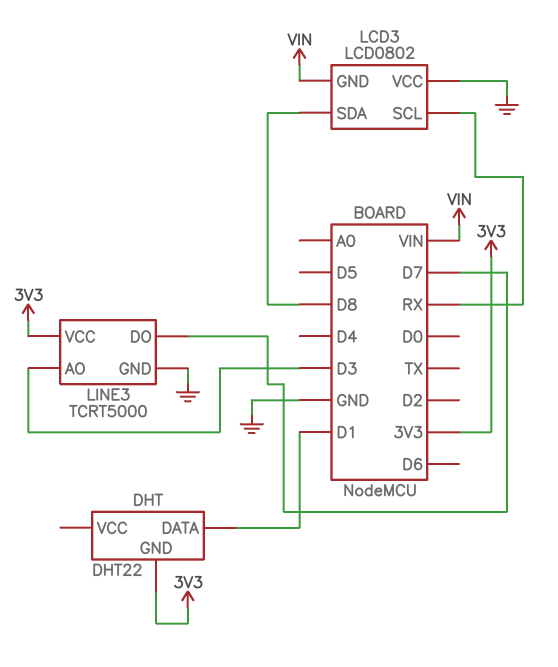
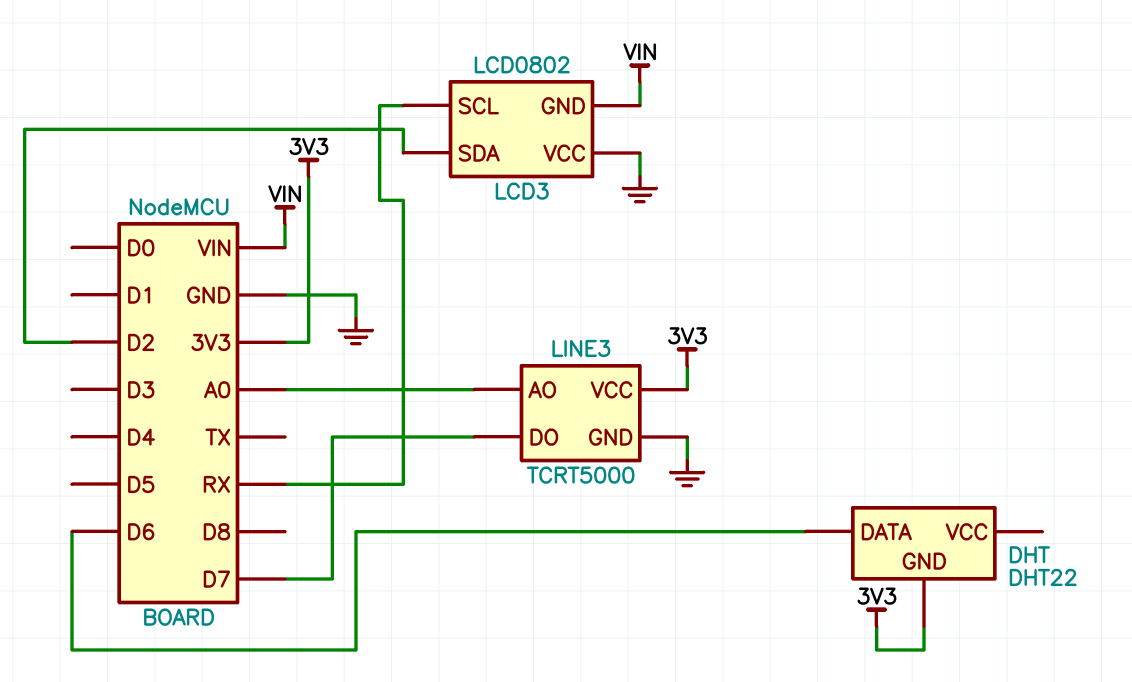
DHT pin DATA: D1 -> D6
LCD3 pin SDA: D8 -> D2
LINE3 pin AO: D3 -> A0

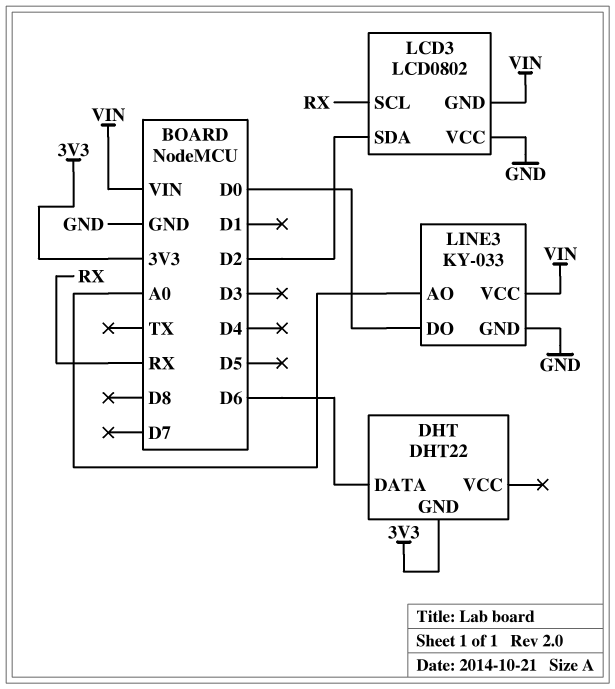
LINE3: TCRT5000 -> KY-033
LINE3 pin DO: D7 -> D0
LINE3 pin VCC: 3V3 -> VIN

